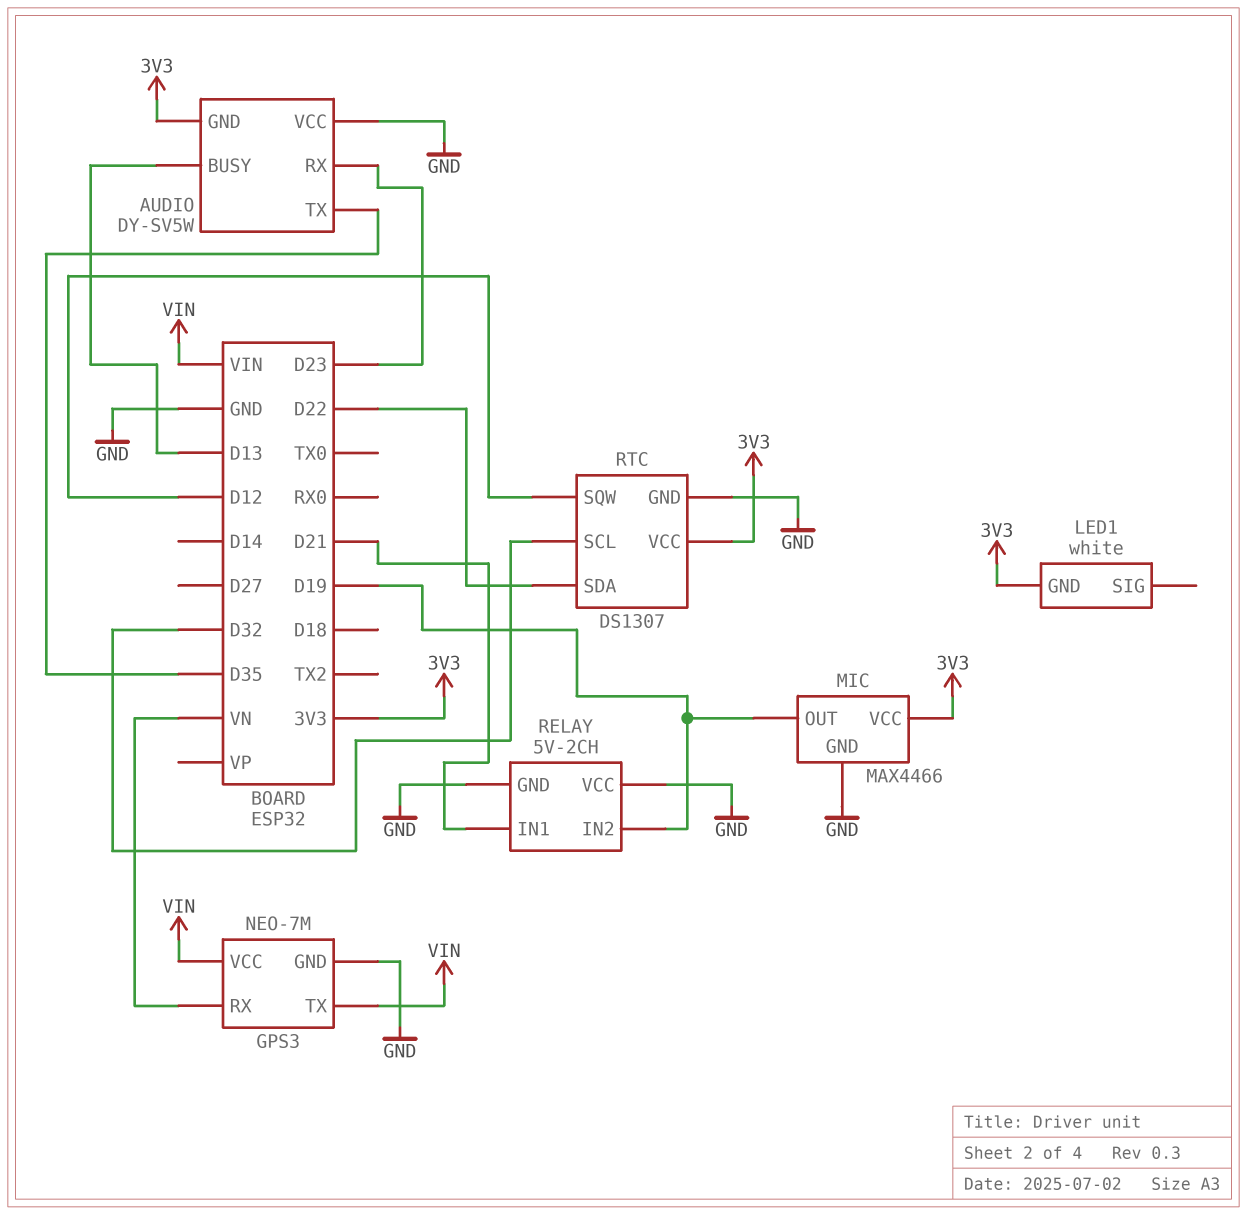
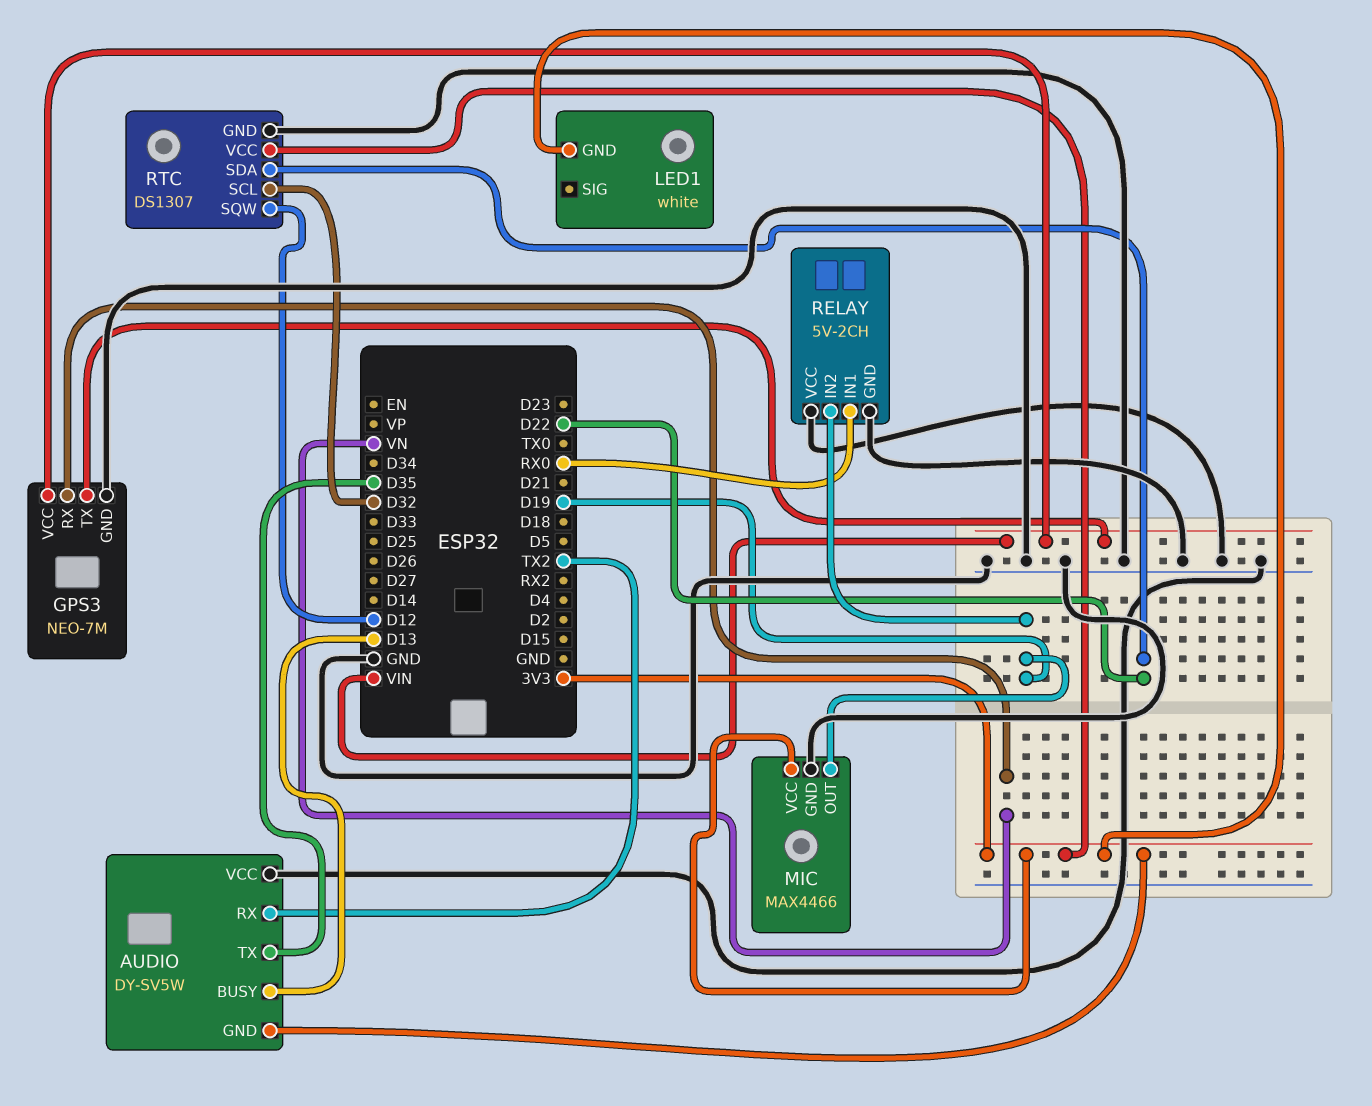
AUDIO pin RX: D23 -> TX2
RELAY pin IN1: D21 -> RX0

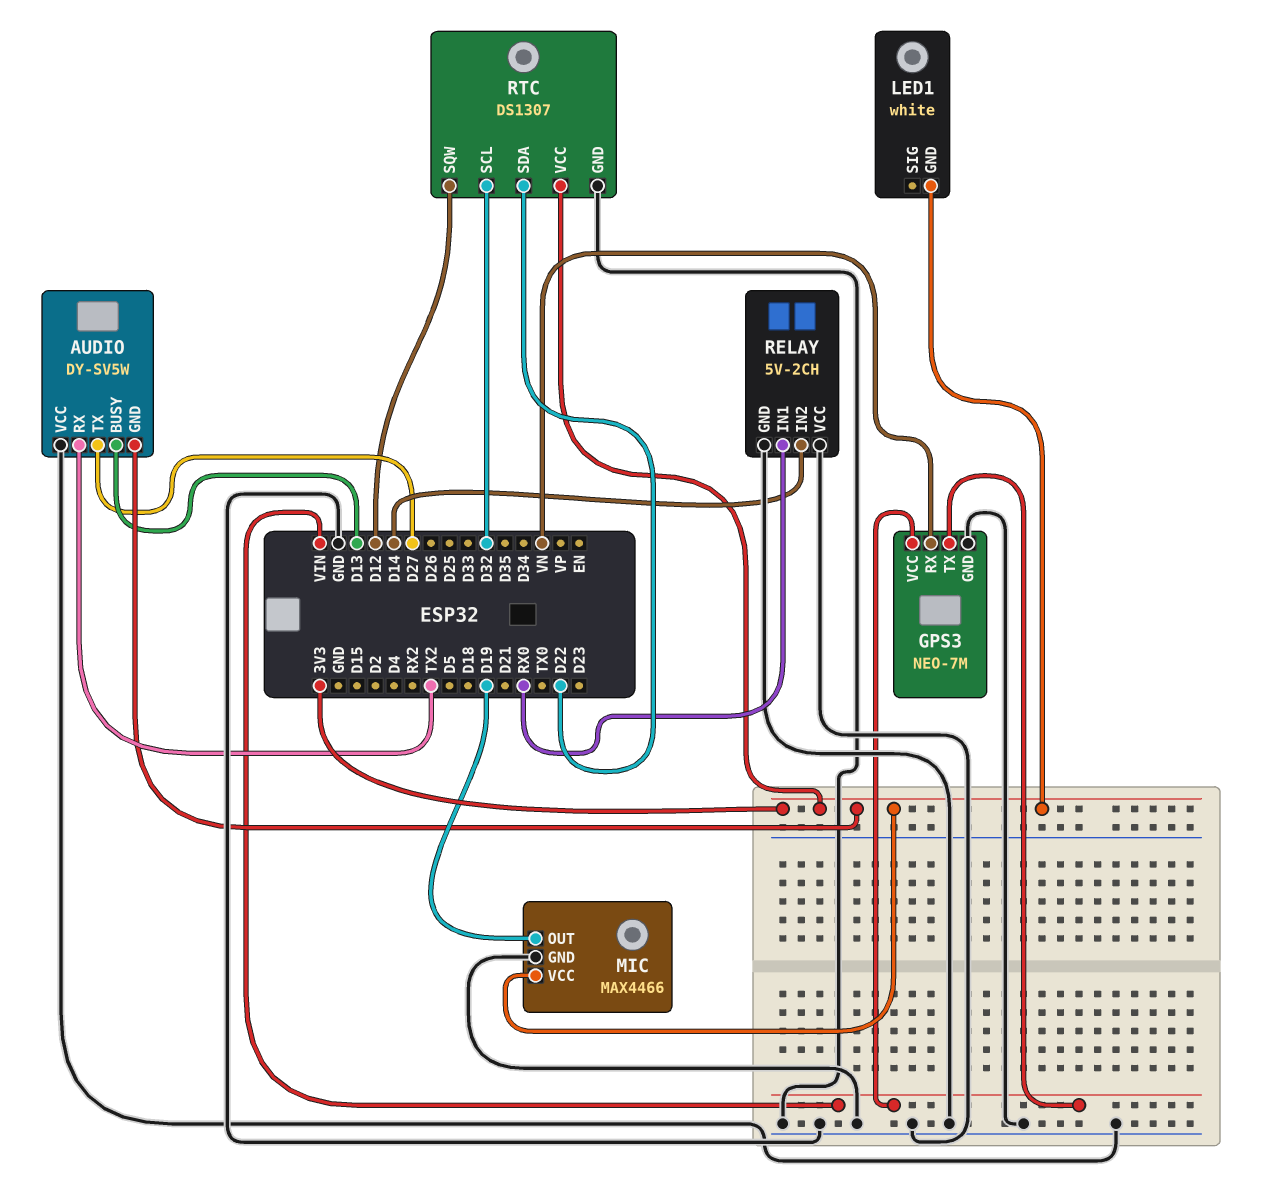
AUDIO pin TX: D35 -> D27
RELAY pin IN2: D19 -> D14

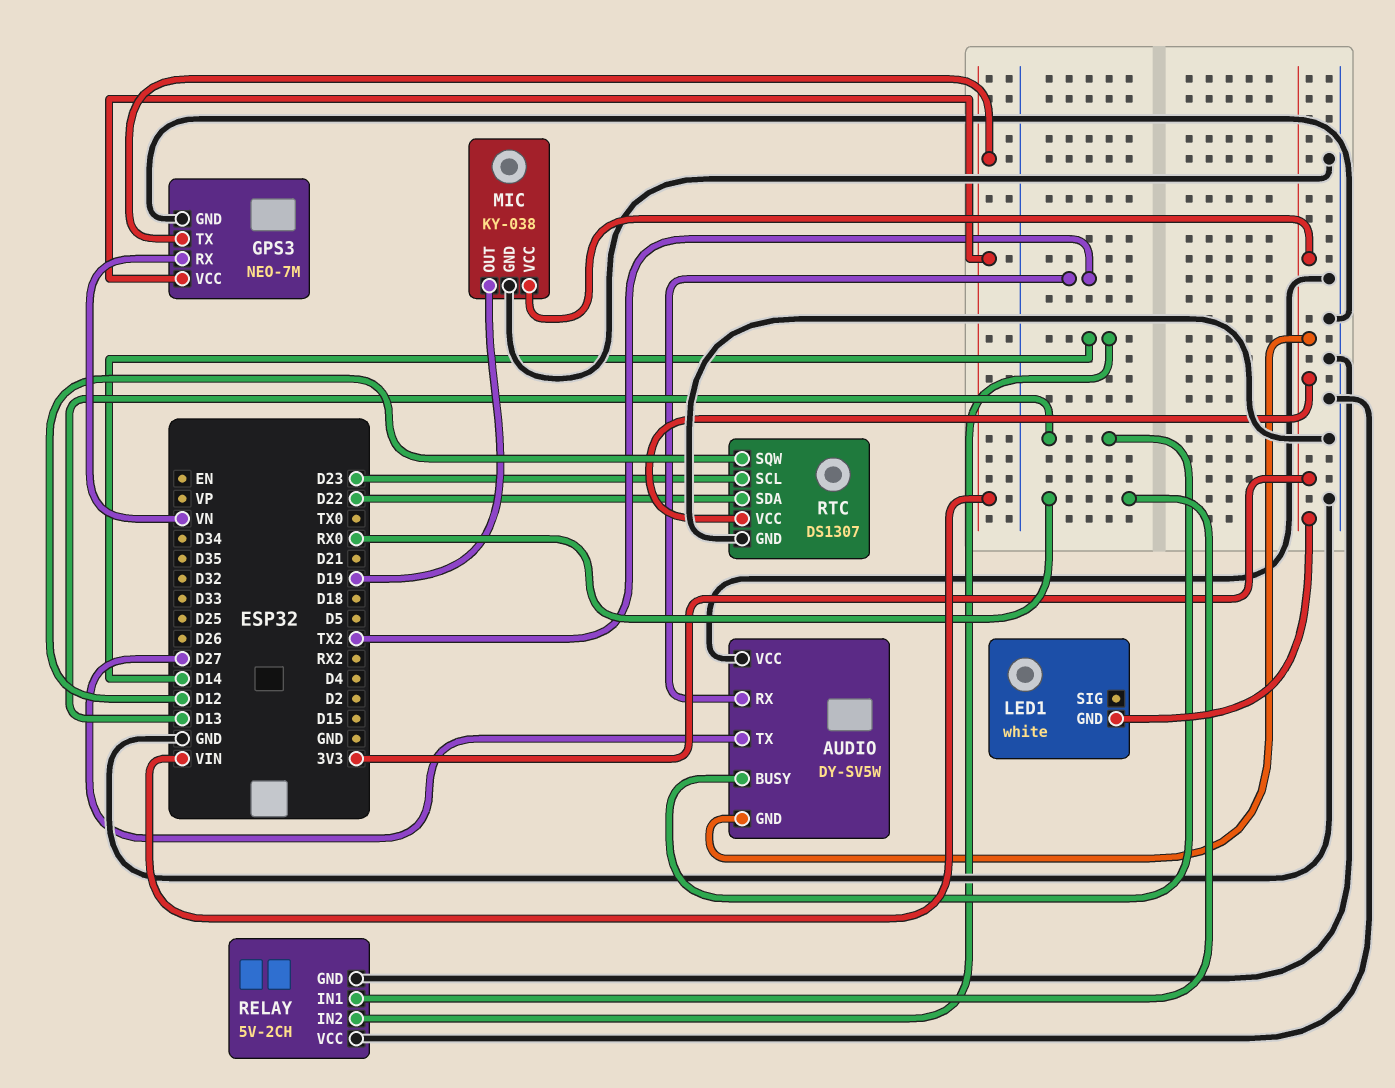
MIC: MAX4466 -> KY-038
RTC pin SCL: D32 -> D23

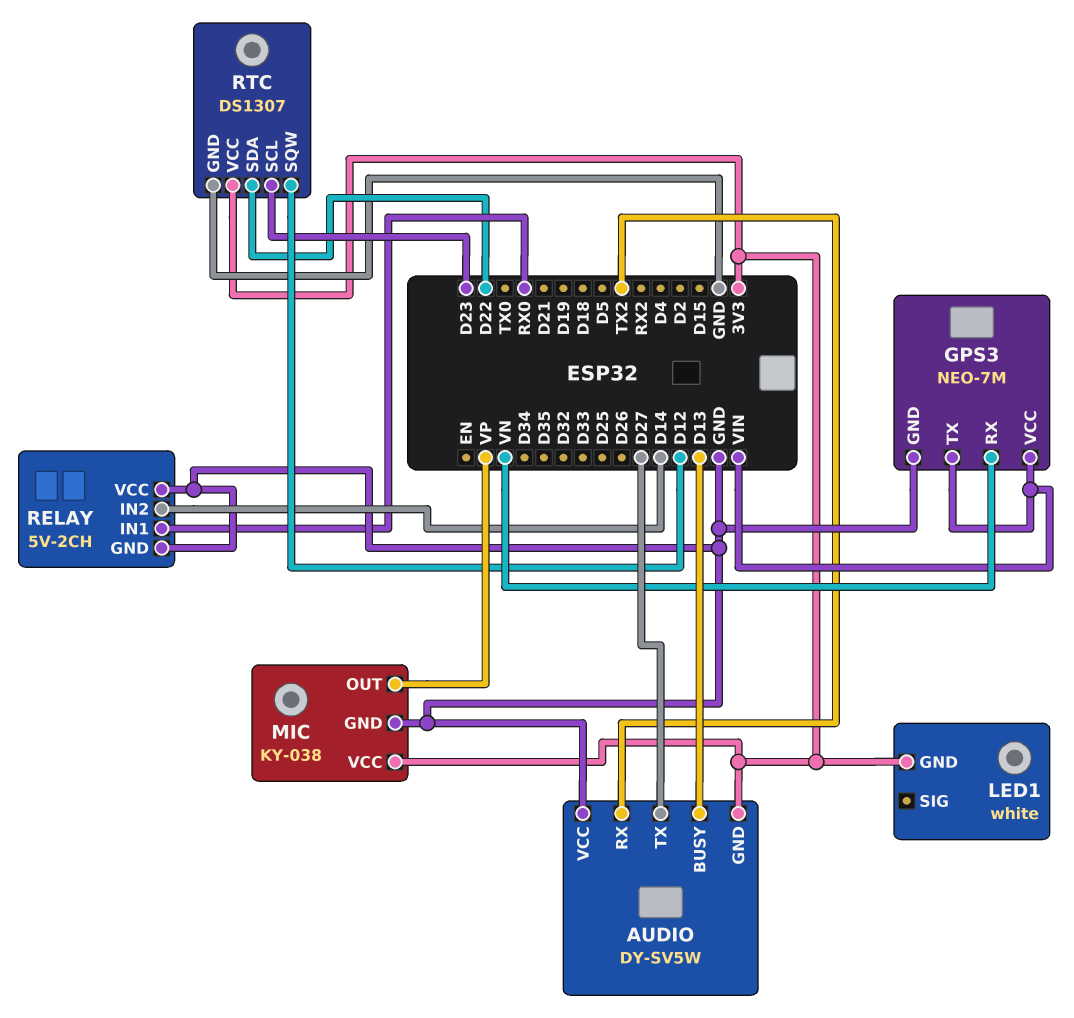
MIC pin OUT: D19 -> VP

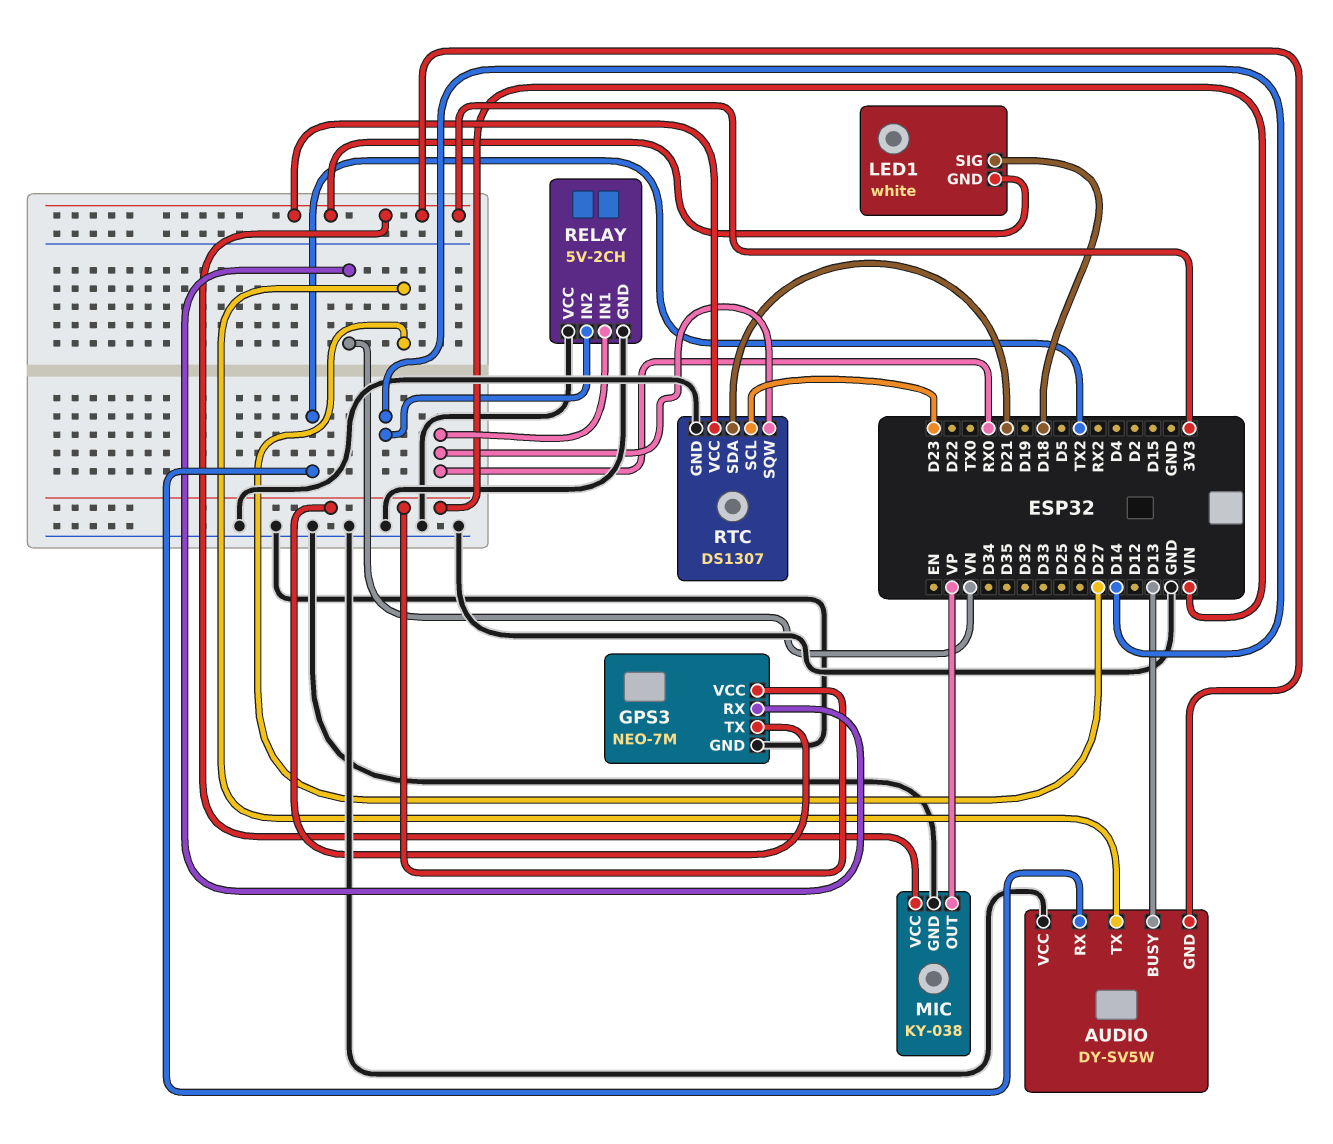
LED1 pin SIG: none -> D18
RTC pin SDA: D22 -> D21
RTC pin SQW: D12 -> RX0

